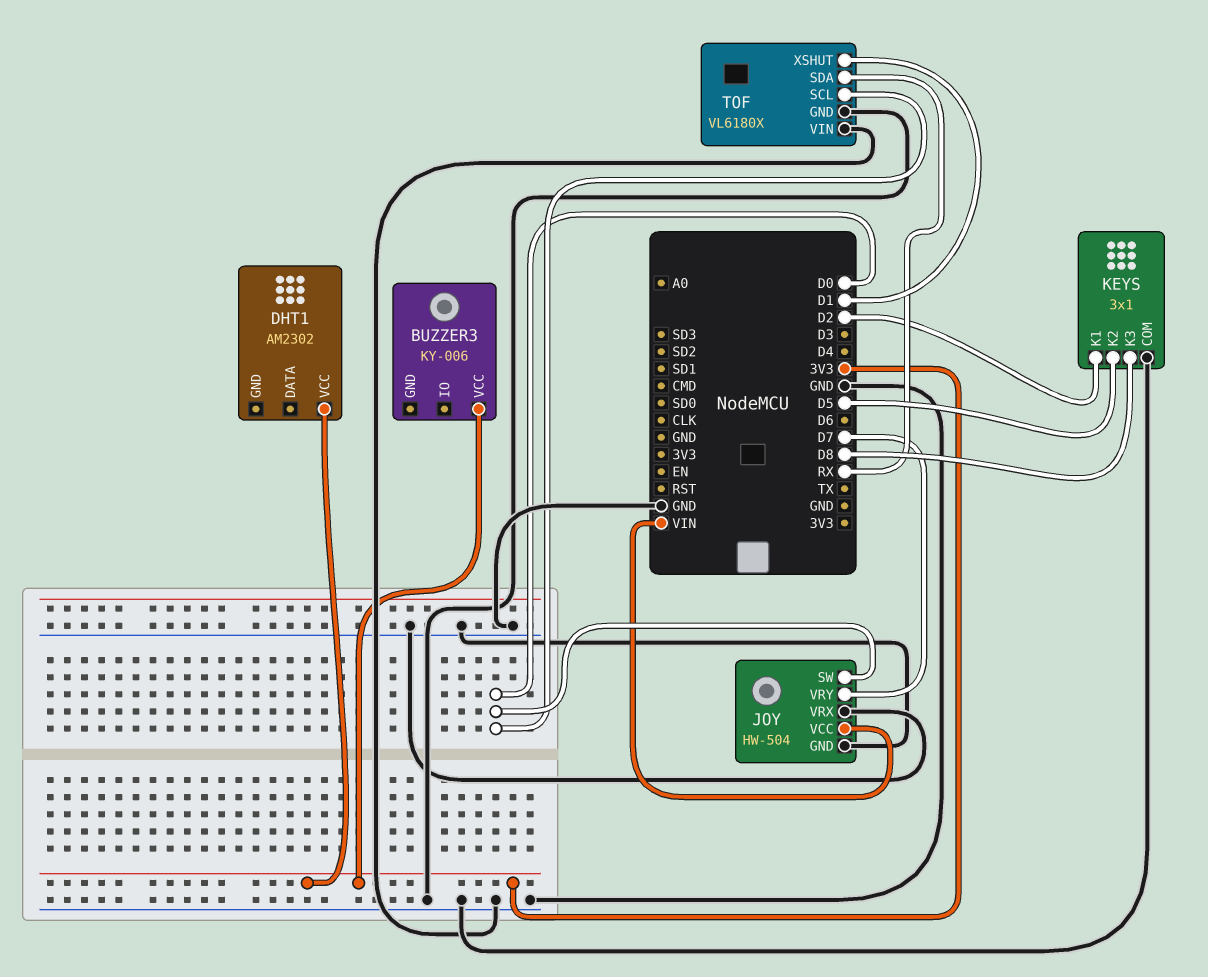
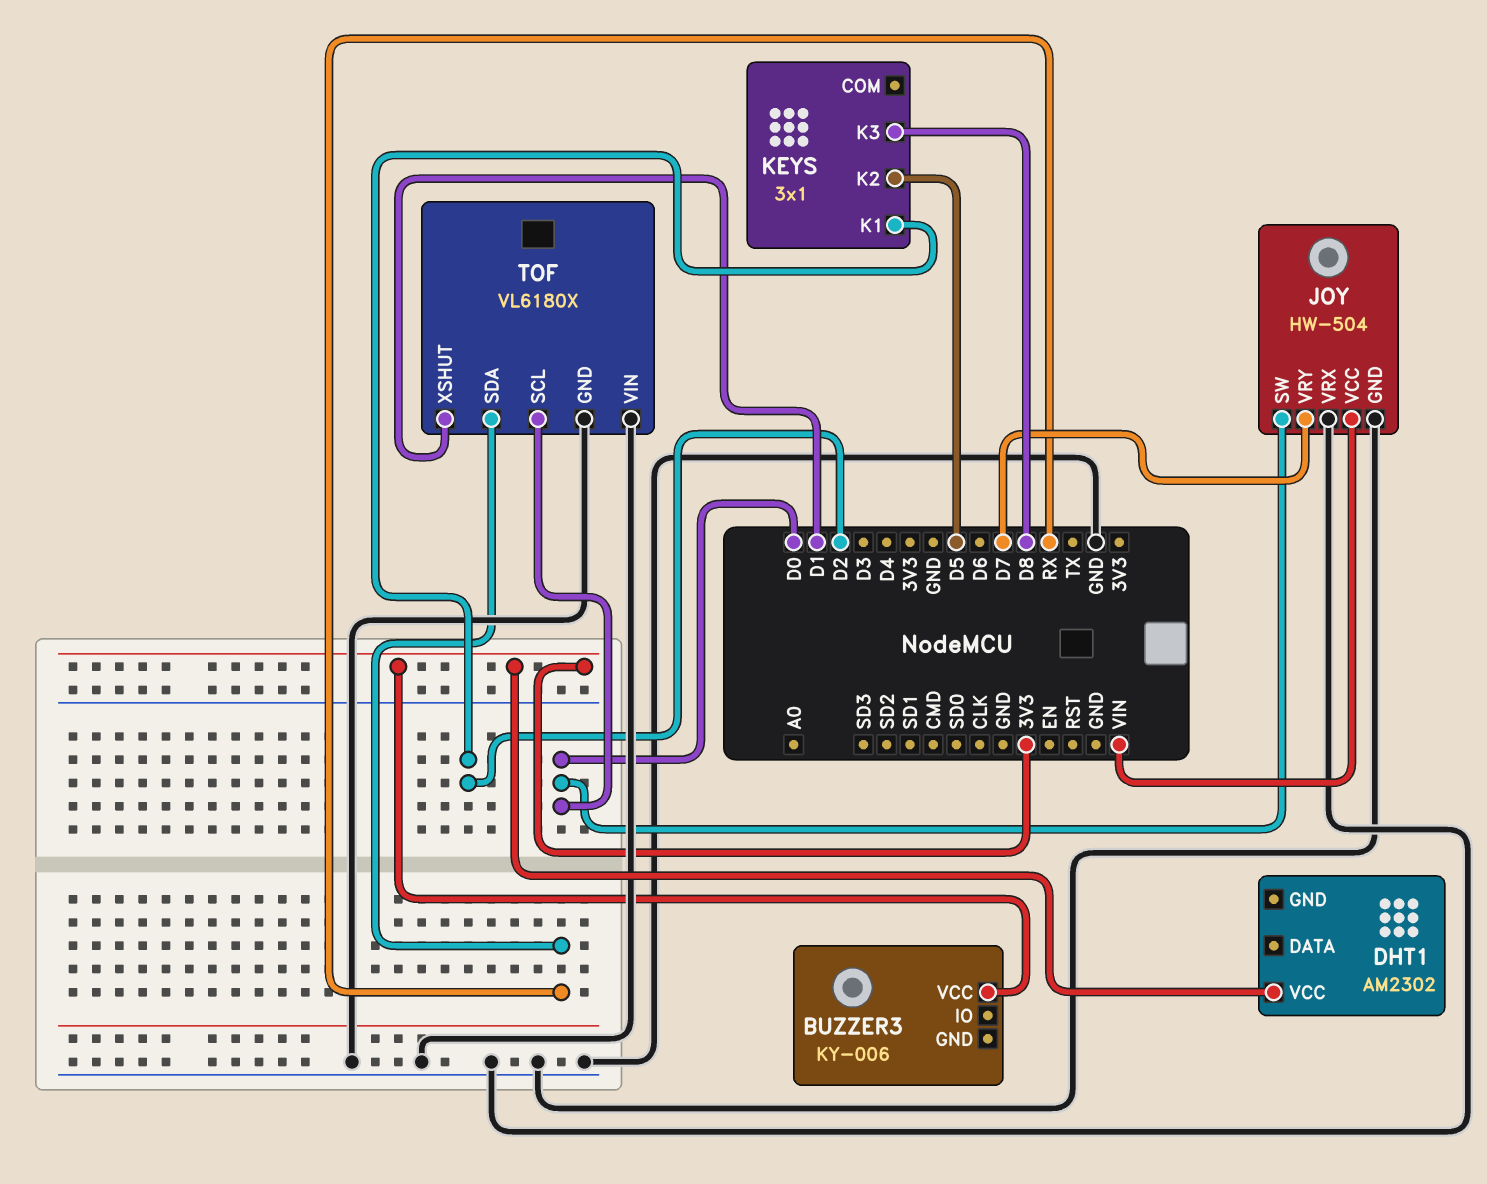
KEYS pin COM: GND -> none

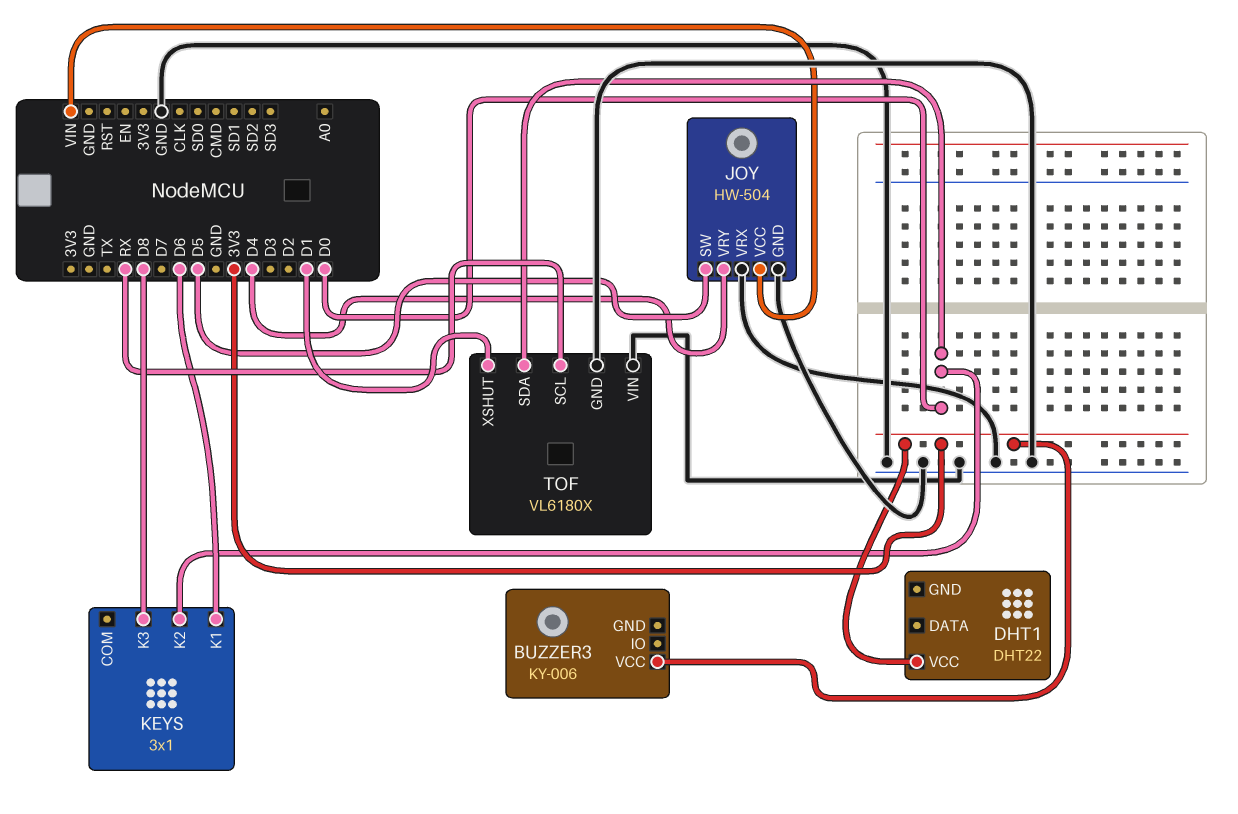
DHT1: AM2302 -> DHT22
JOY pin SW: D0 -> D5
JOY pin VRY: D7 -> D4
KEYS pin K1: D2 -> D6
KEYS pin K2: D5 -> D0
TOF pin SCL: D0 -> RX
TOF pin SDA: RX -> D0

